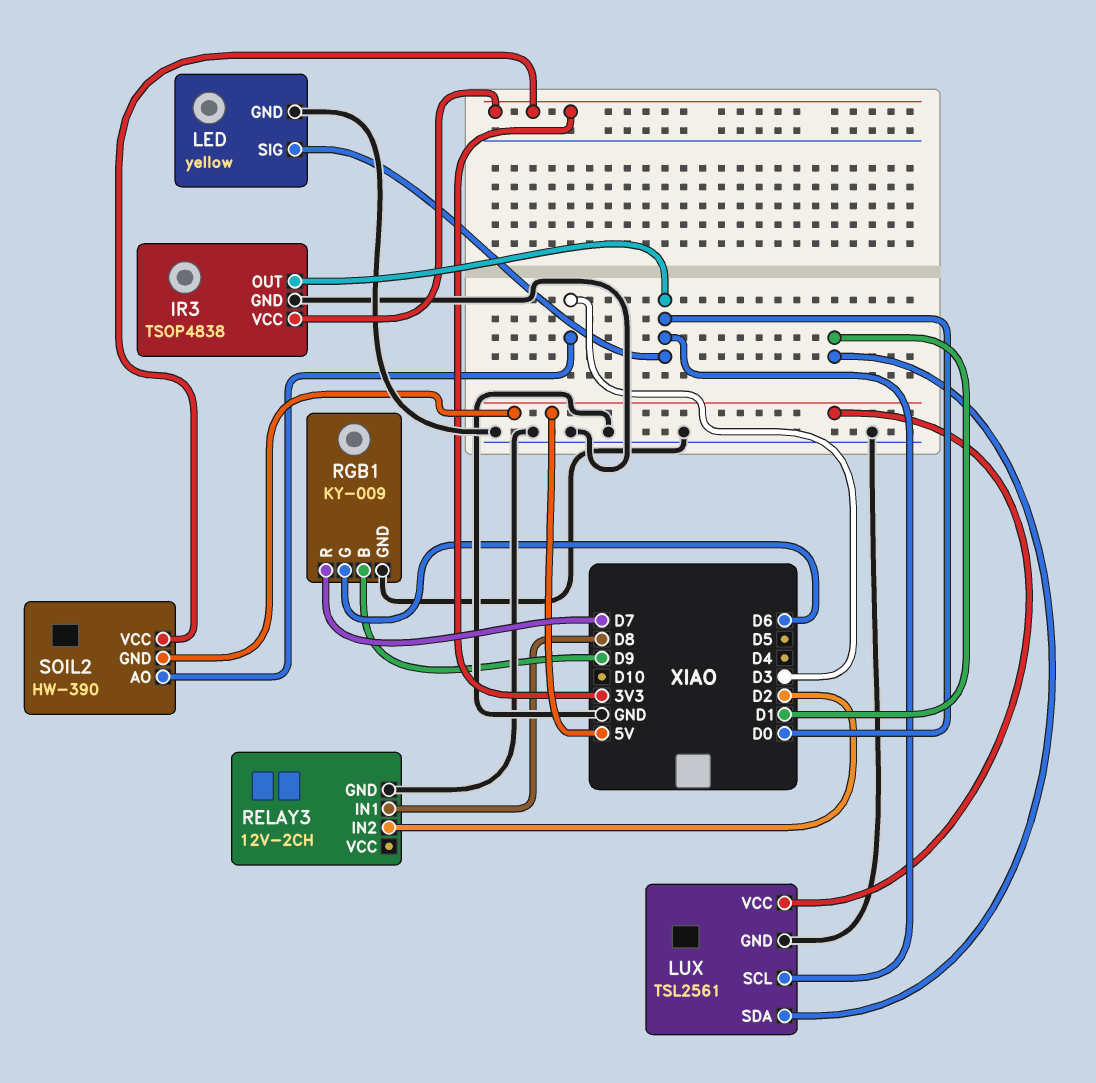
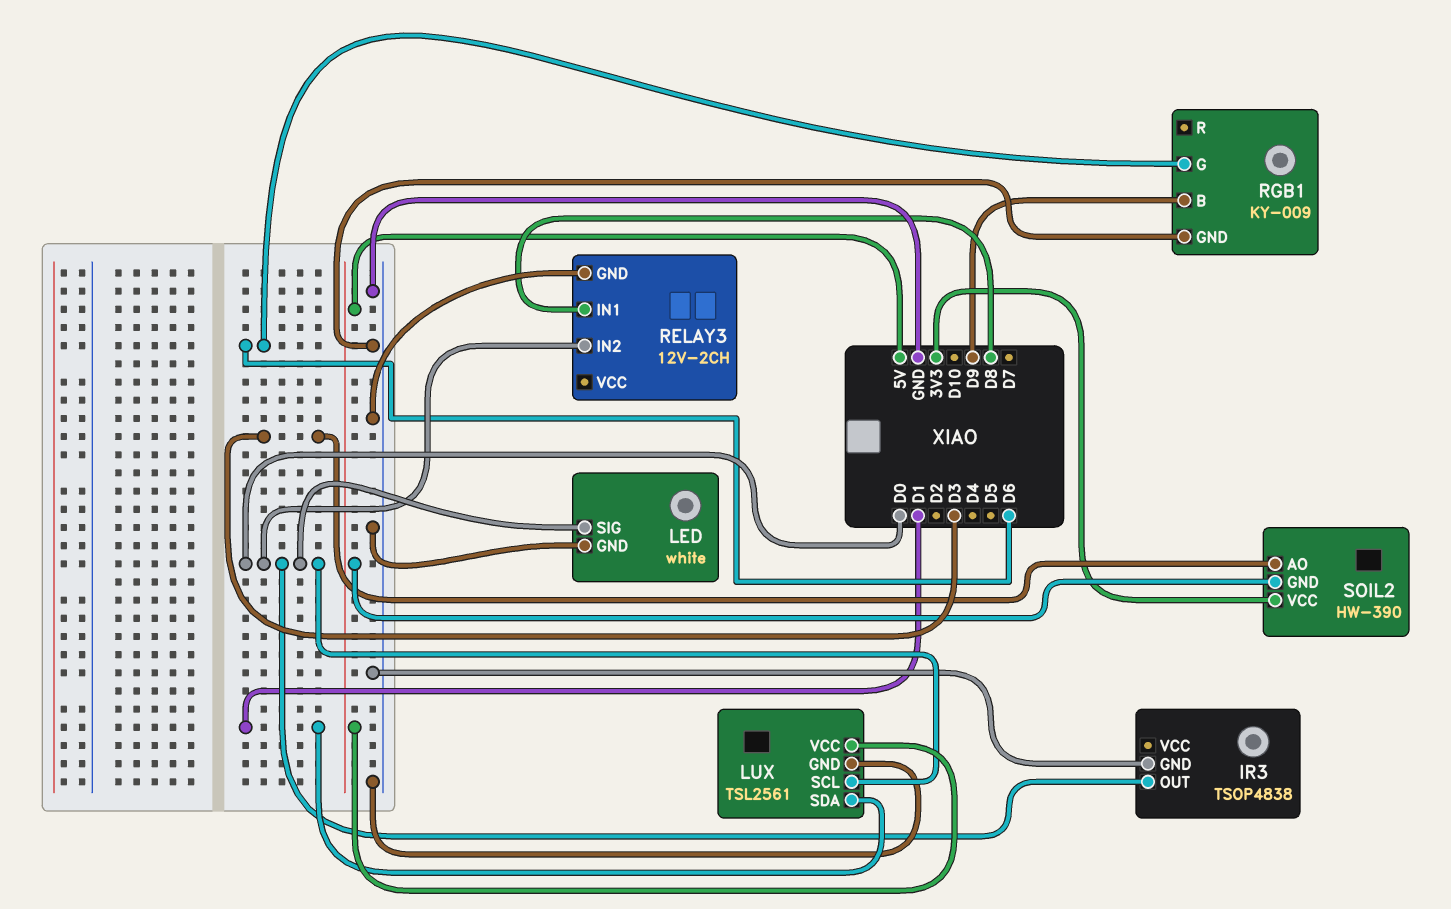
IR3 pin VCC: 3V3 -> none
LED: yellow -> white
RELAY3 pin IN2: D2 -> D0
RGB1 pin R: D7 -> none

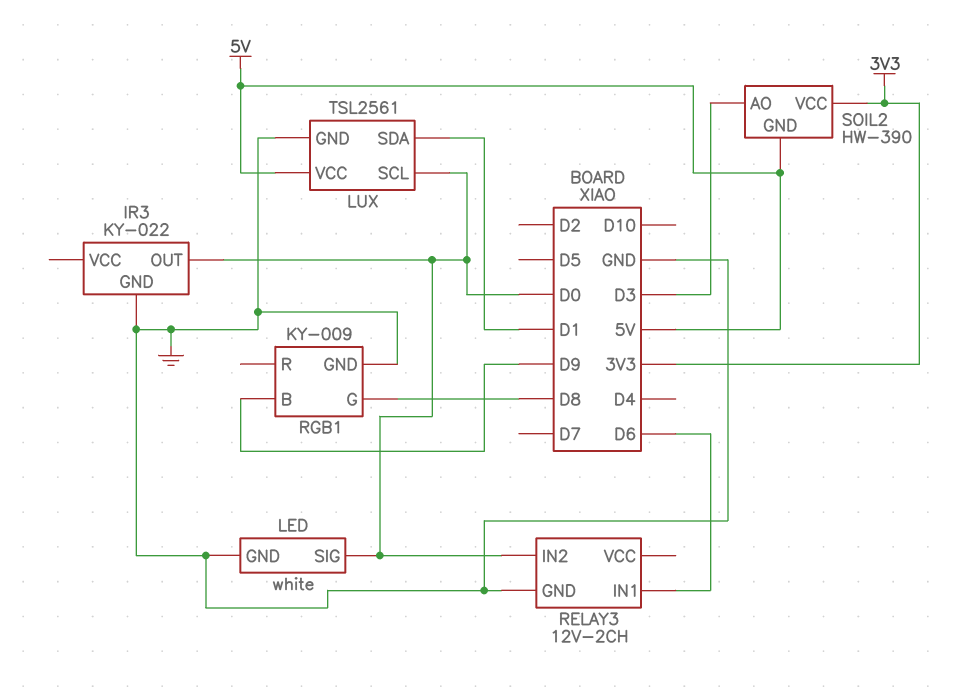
IR3: TSOP4838 -> KY-022
RELAY3 pin IN1: D8 -> D6
RGB1 pin G: D6 -> D8

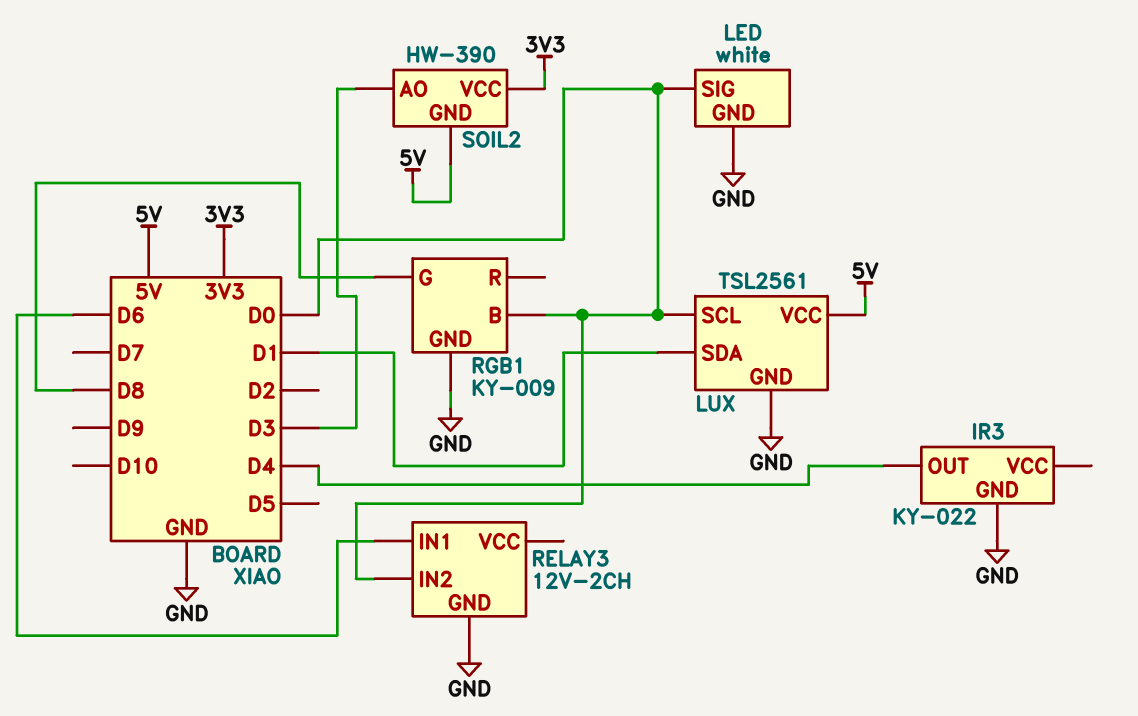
IR3 pin OUT: D0 -> D4
RGB1 pin B: D9 -> D0

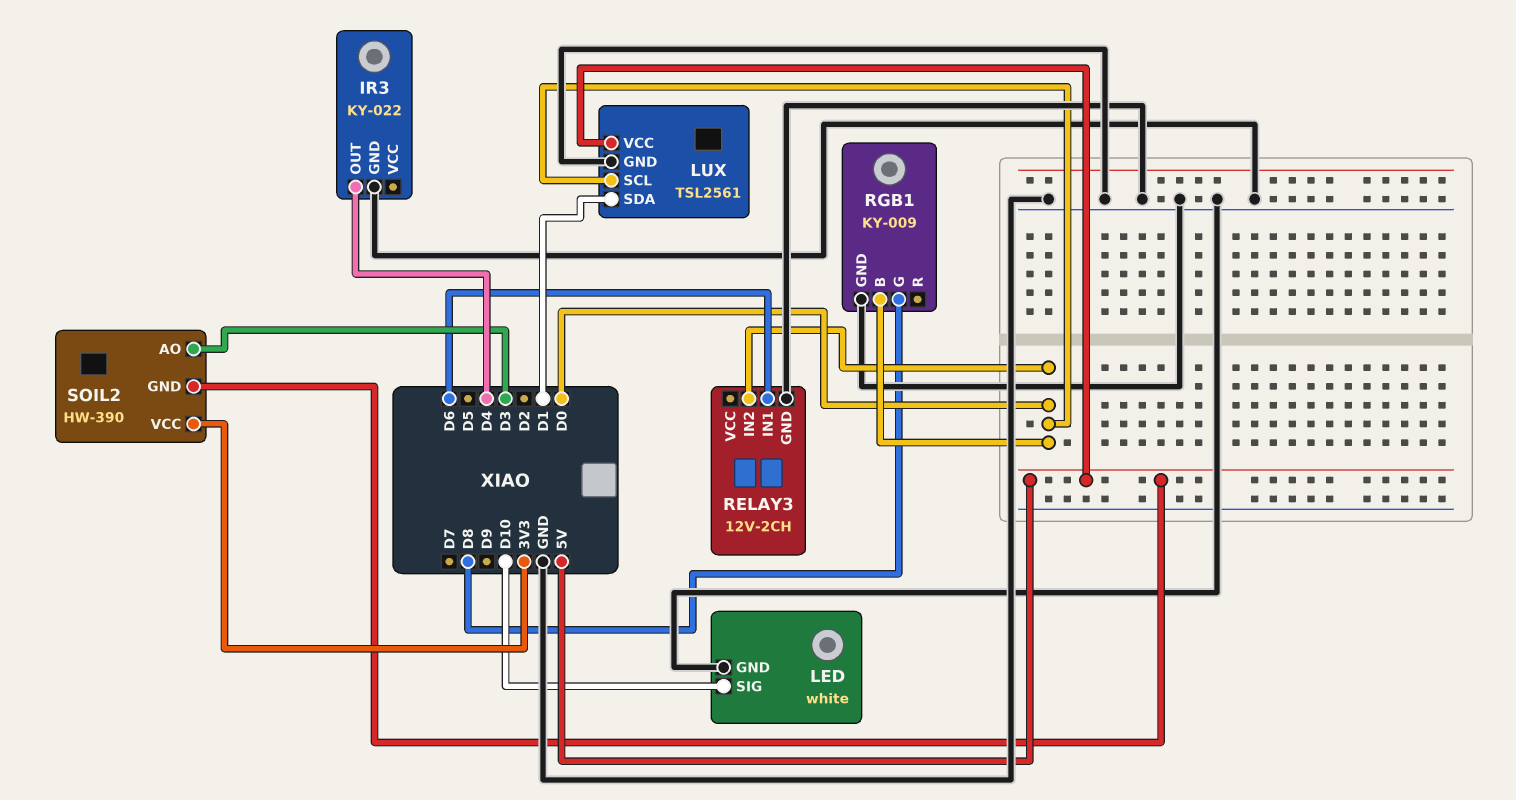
LED pin SIG: D0 -> D10

